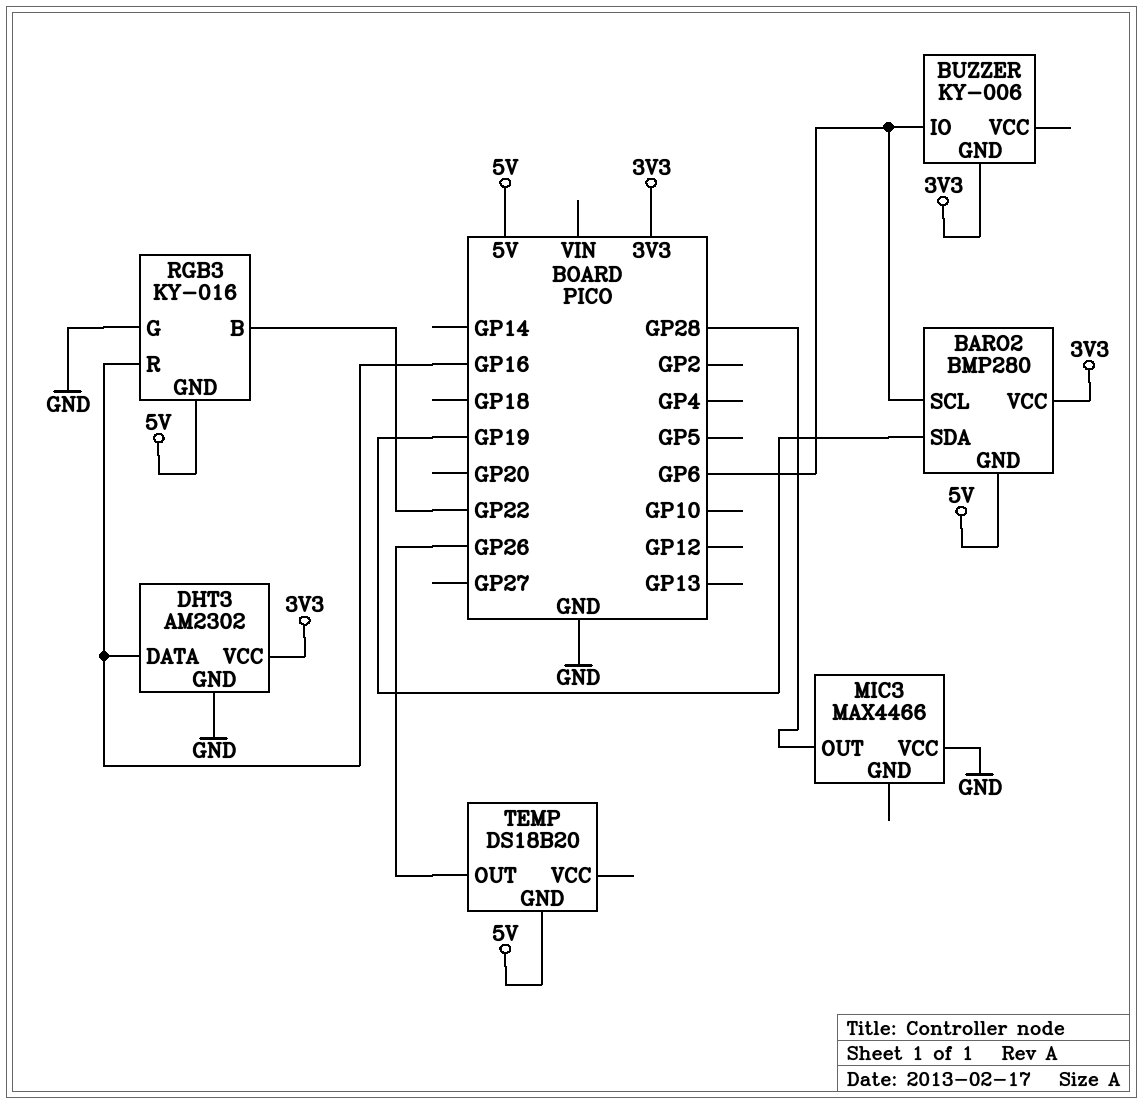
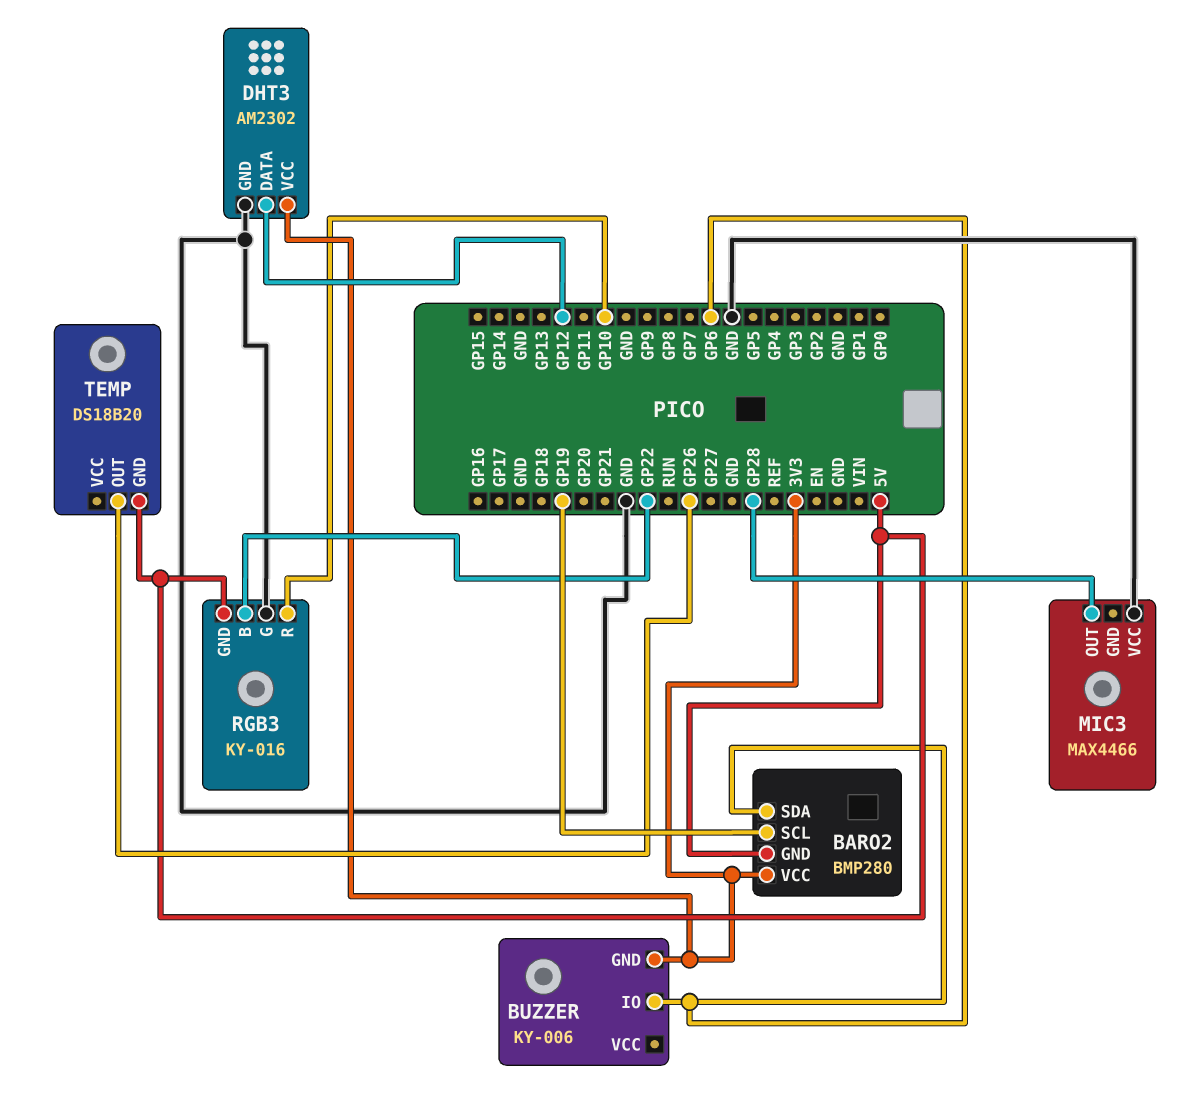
BARO2 pin SCL: GP6 -> GP19
BARO2 pin SDA: GP19 -> GP6
DHT3 pin DATA: GP16 -> GP12
RGB3 pin R: GP16 -> GP10

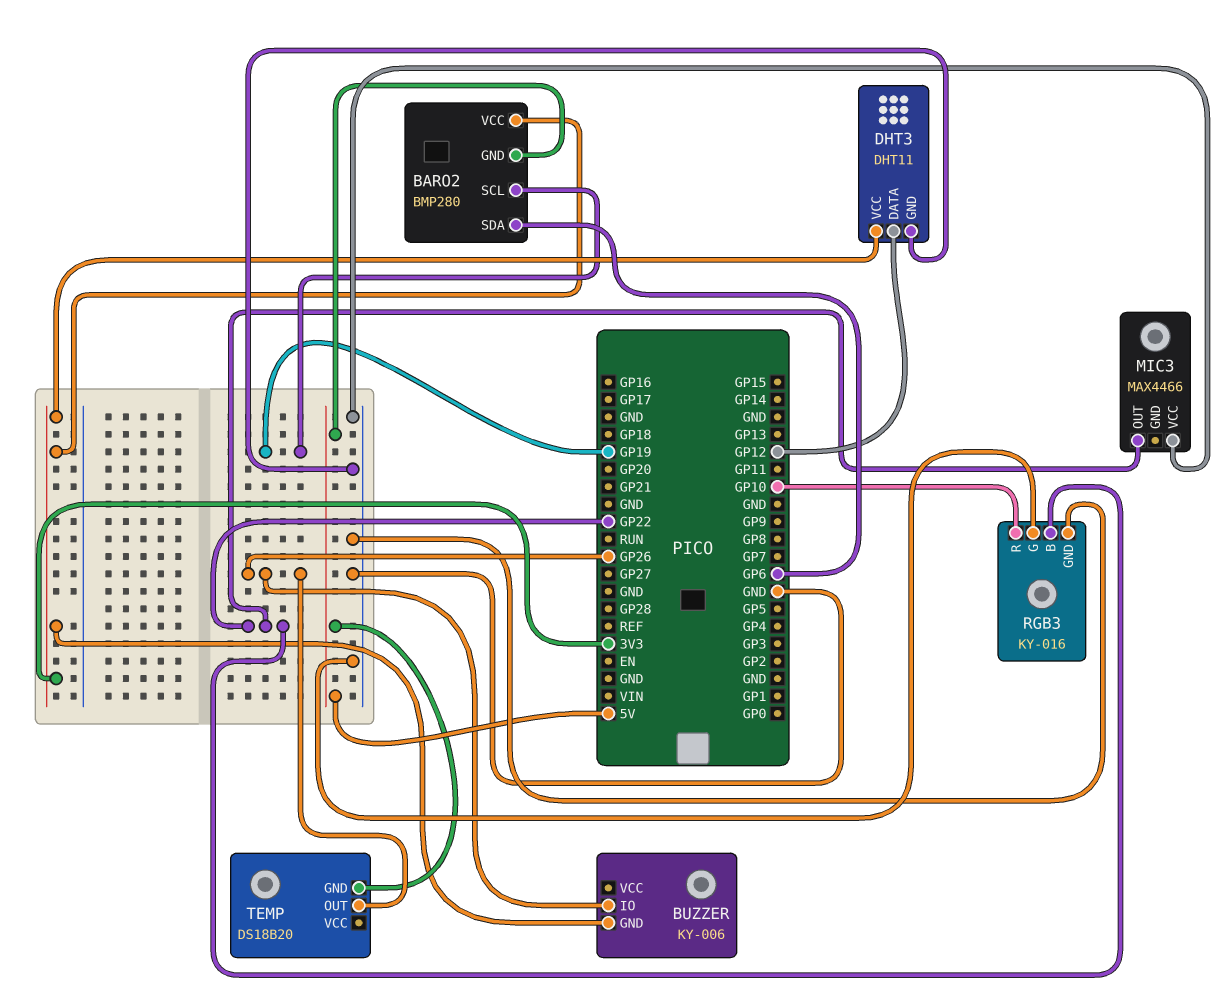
BUZZER pin IO: GP6 -> GP26
DHT3: AM2302 -> DHT11
MIC3 pin OUT: GP28 -> GP22
RGB3 pin GND: 5V -> GND

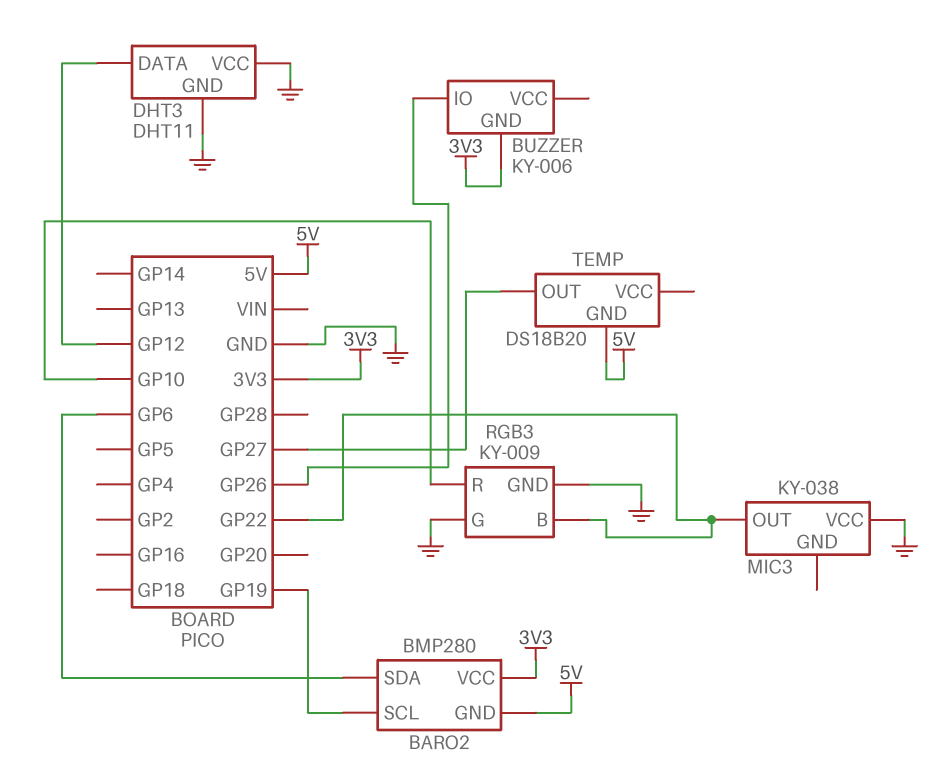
DHT3 pin VCC: 3V3 -> GND
MIC3: MAX4466 -> KY-038
RGB3: KY-016 -> KY-009
TEMP pin OUT: GP26 -> GP27

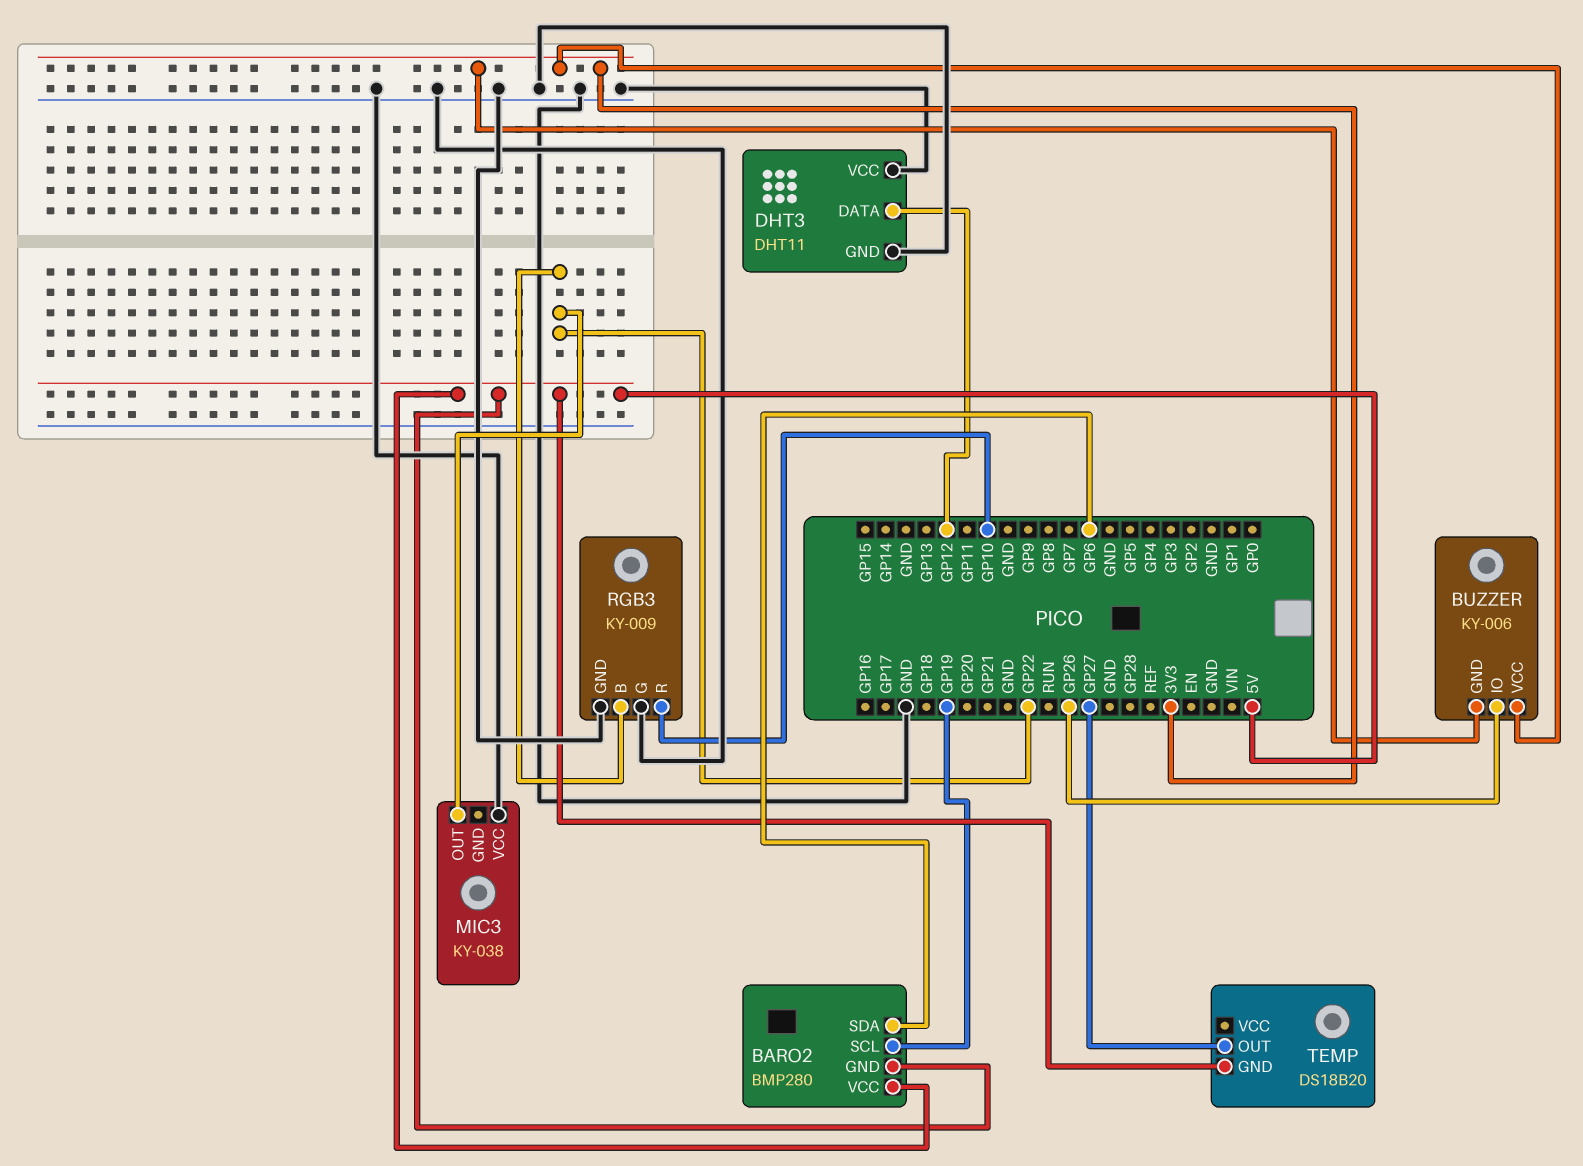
BARO2 pin VCC: 3V3 -> 5V
BUZZER pin VCC: none -> 3V3

